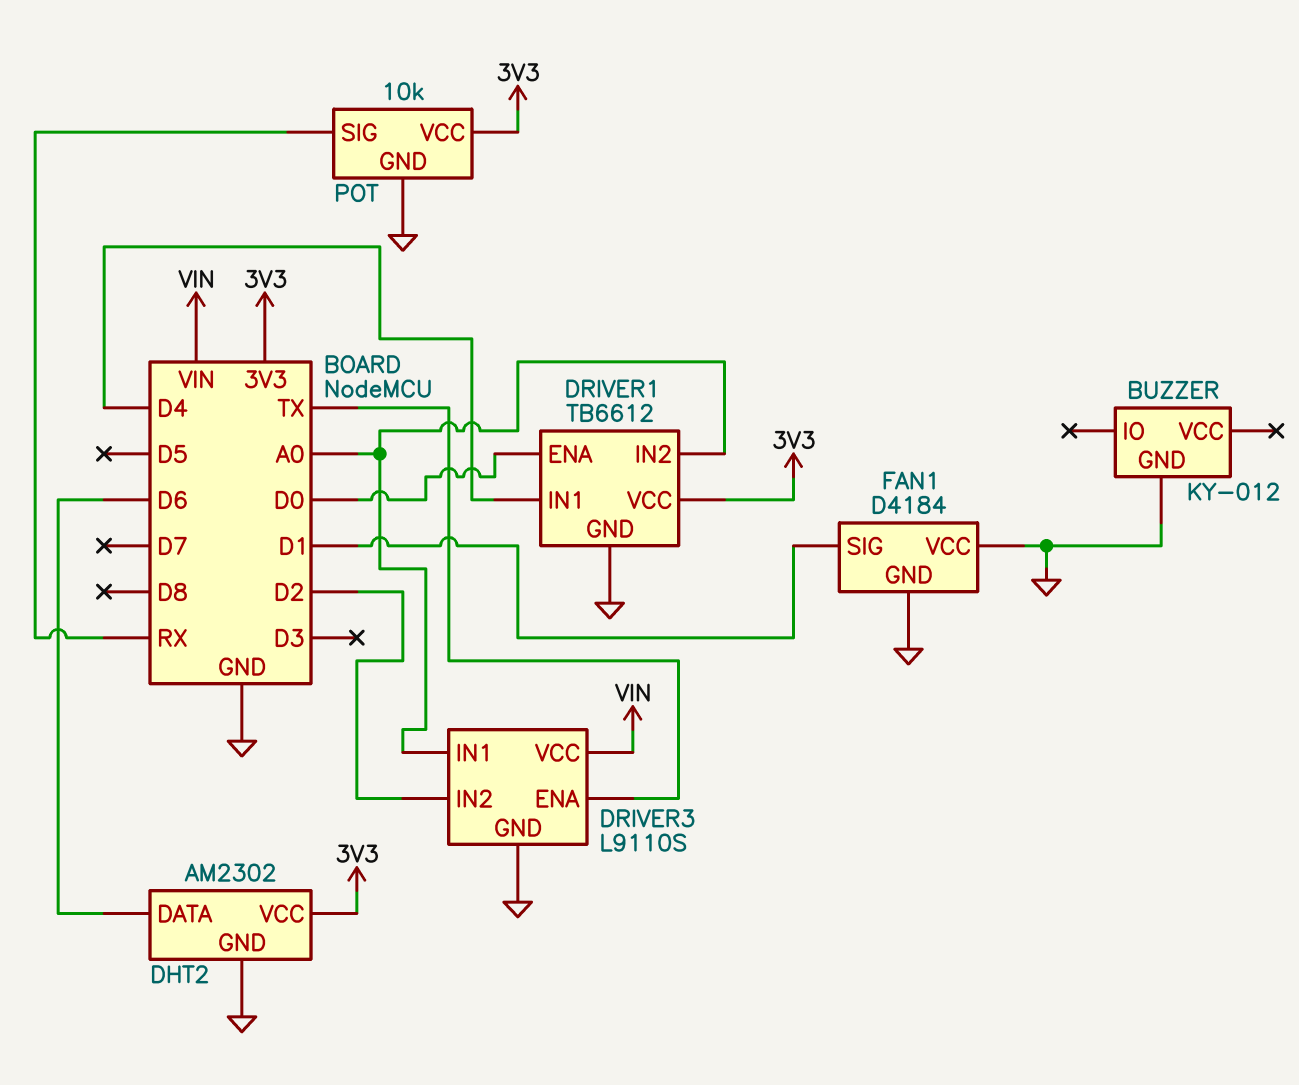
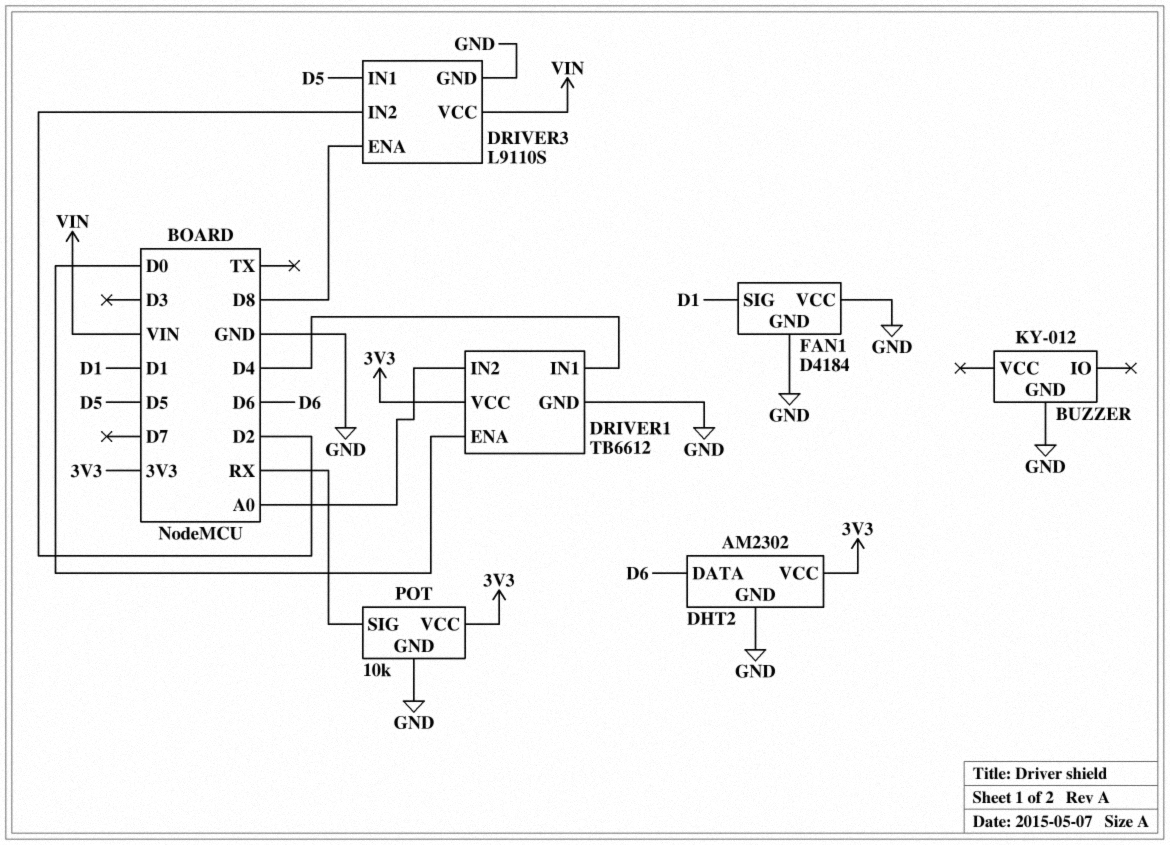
DRIVER3 pin ENA: TX -> D8
DRIVER3 pin IN1: A0 -> D5

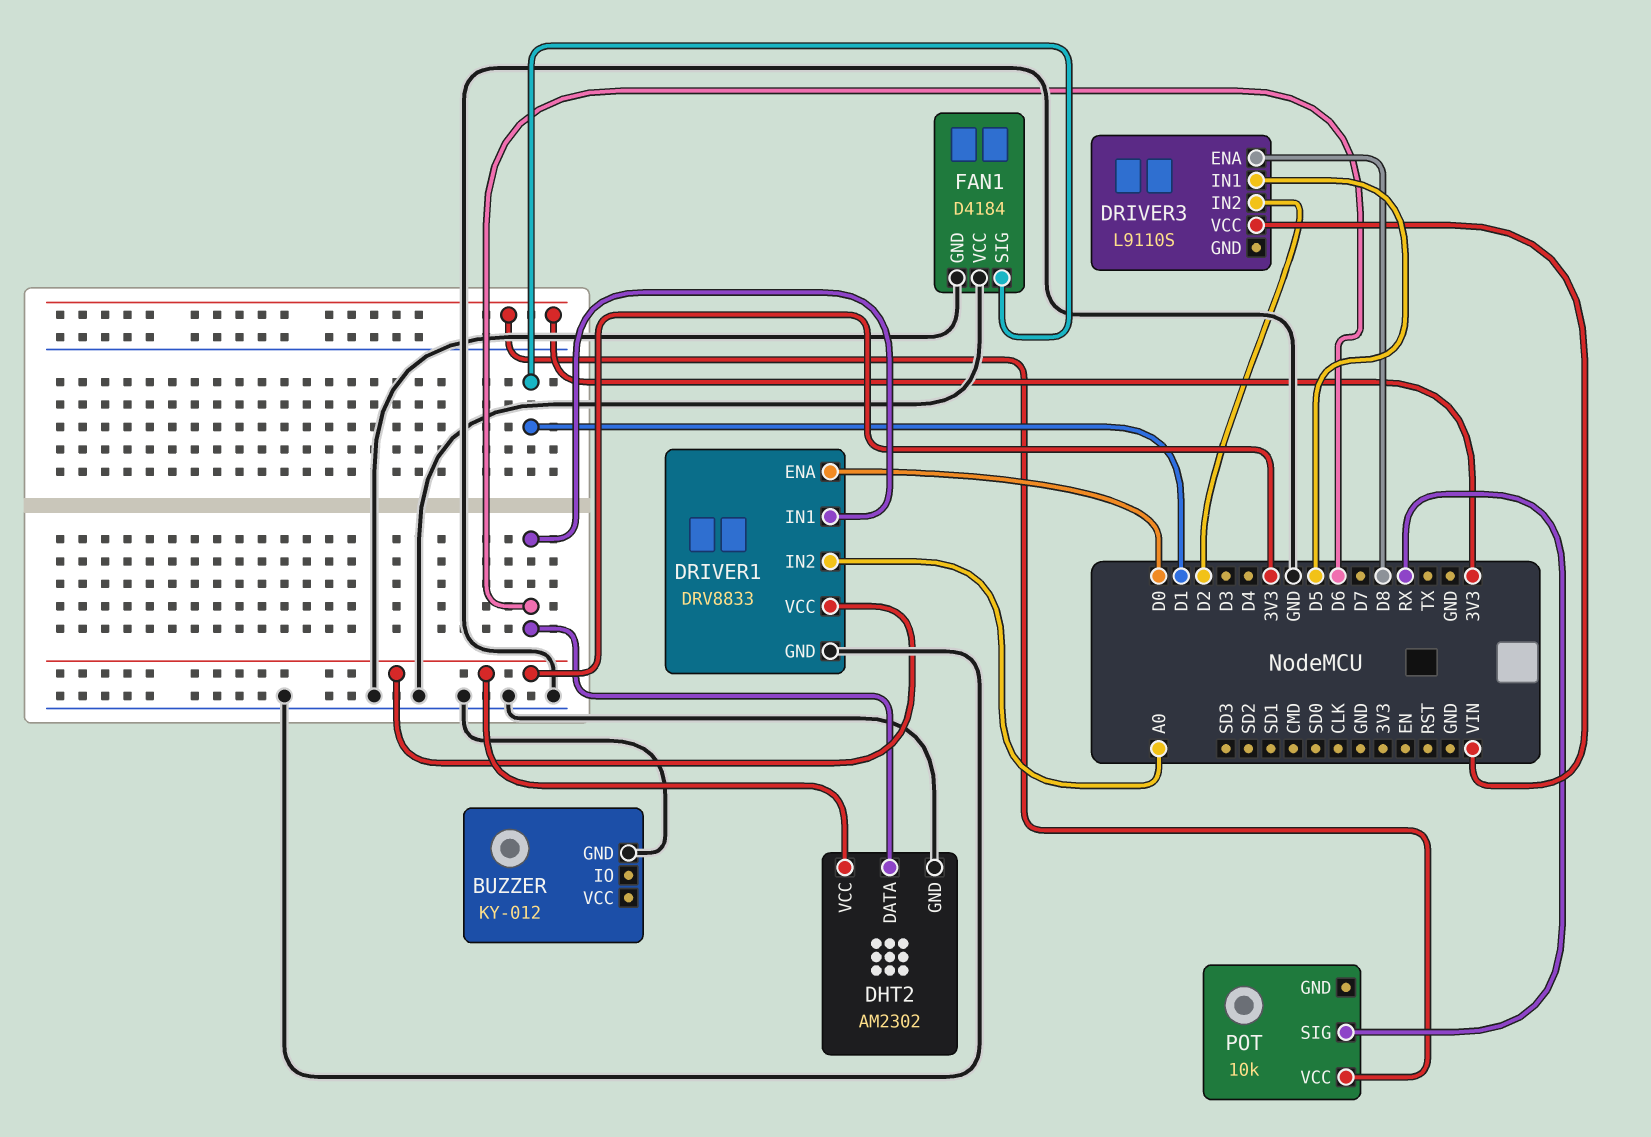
DRIVER1: TB6612 -> DRV8833
DRIVER1 pin IN1: D4 -> D6
DRIVER3 pin GND: GND -> none
POT pin GND: GND -> none

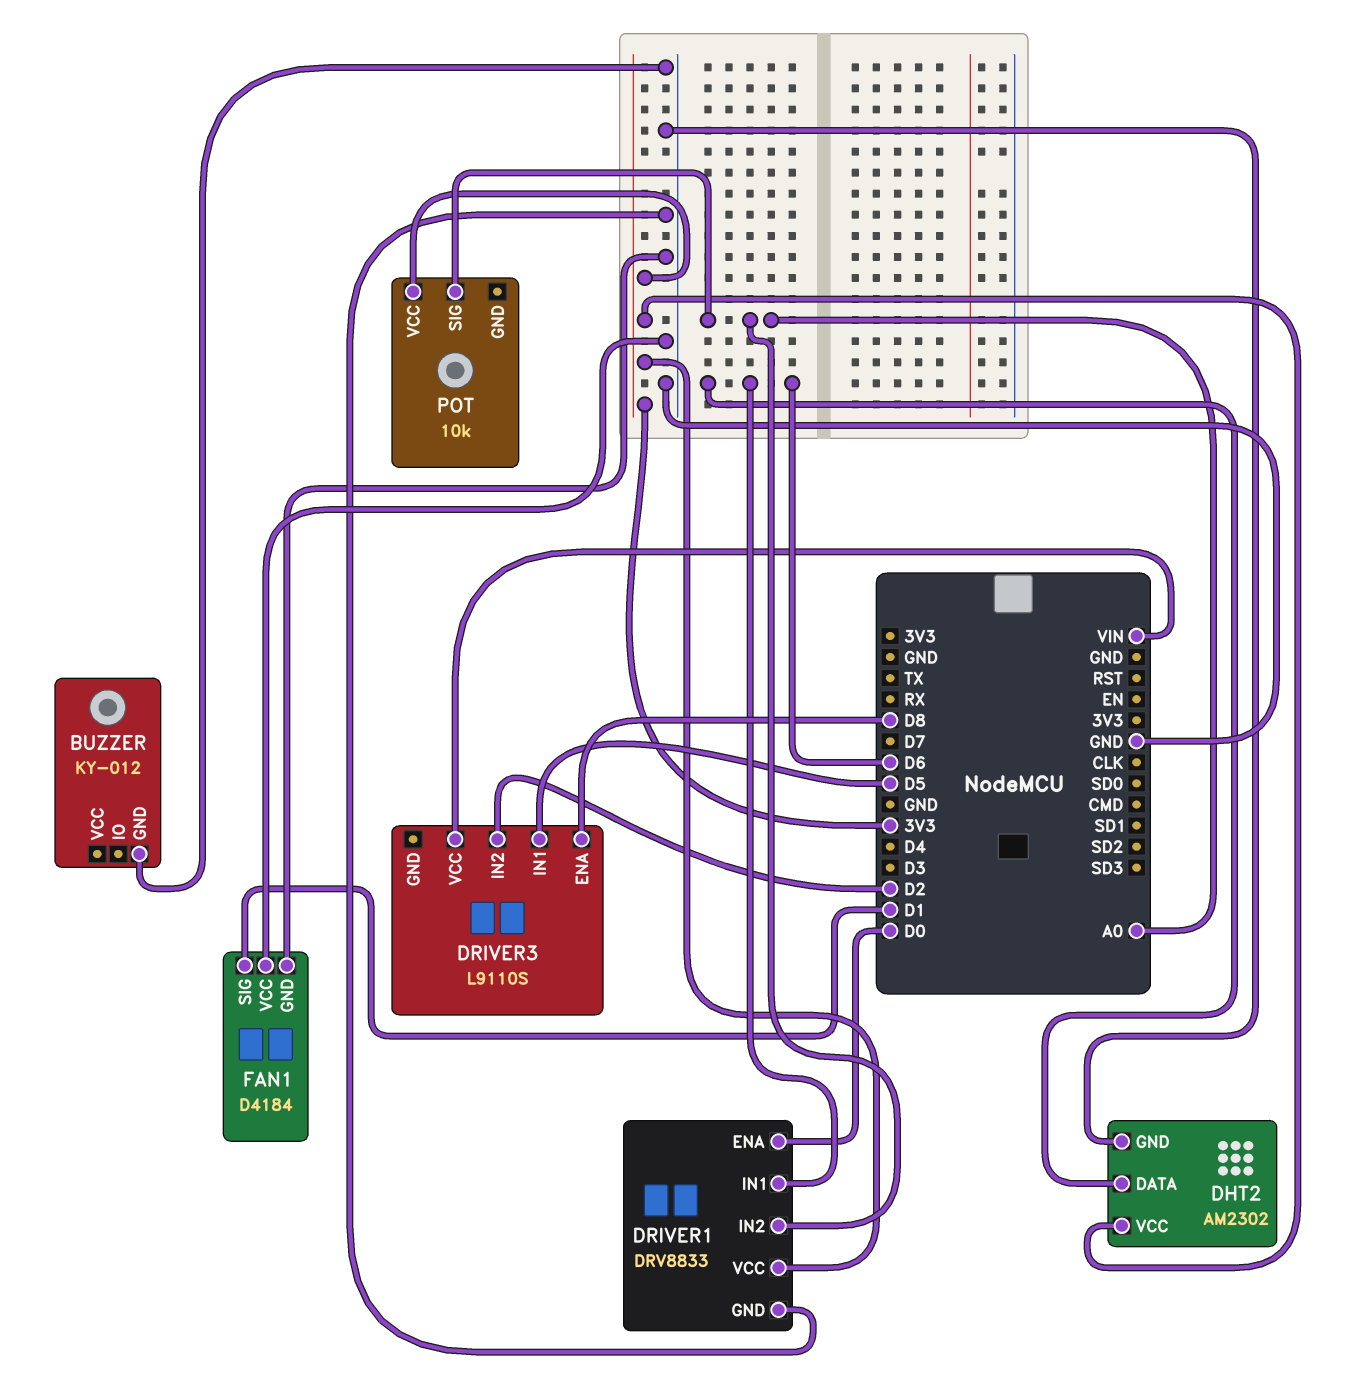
POT pin SIG: RX -> A0

